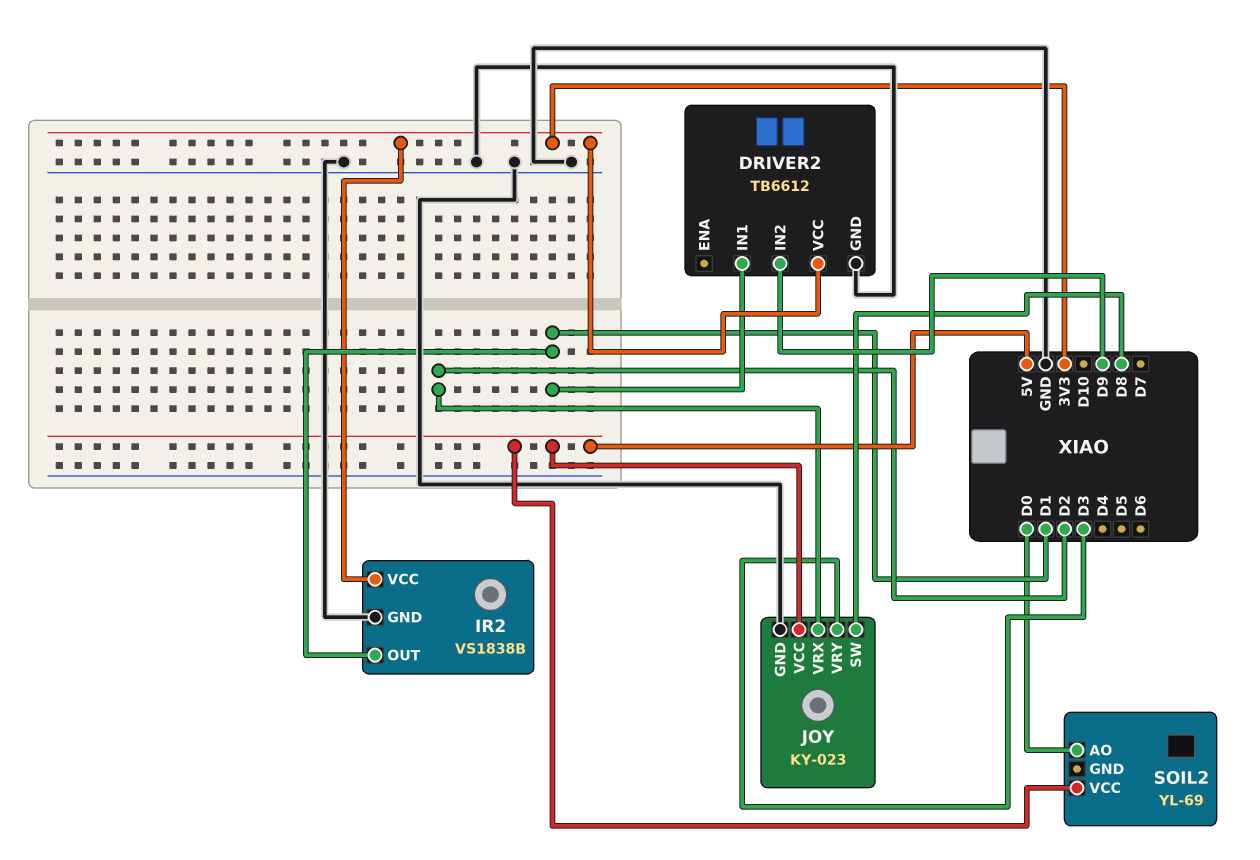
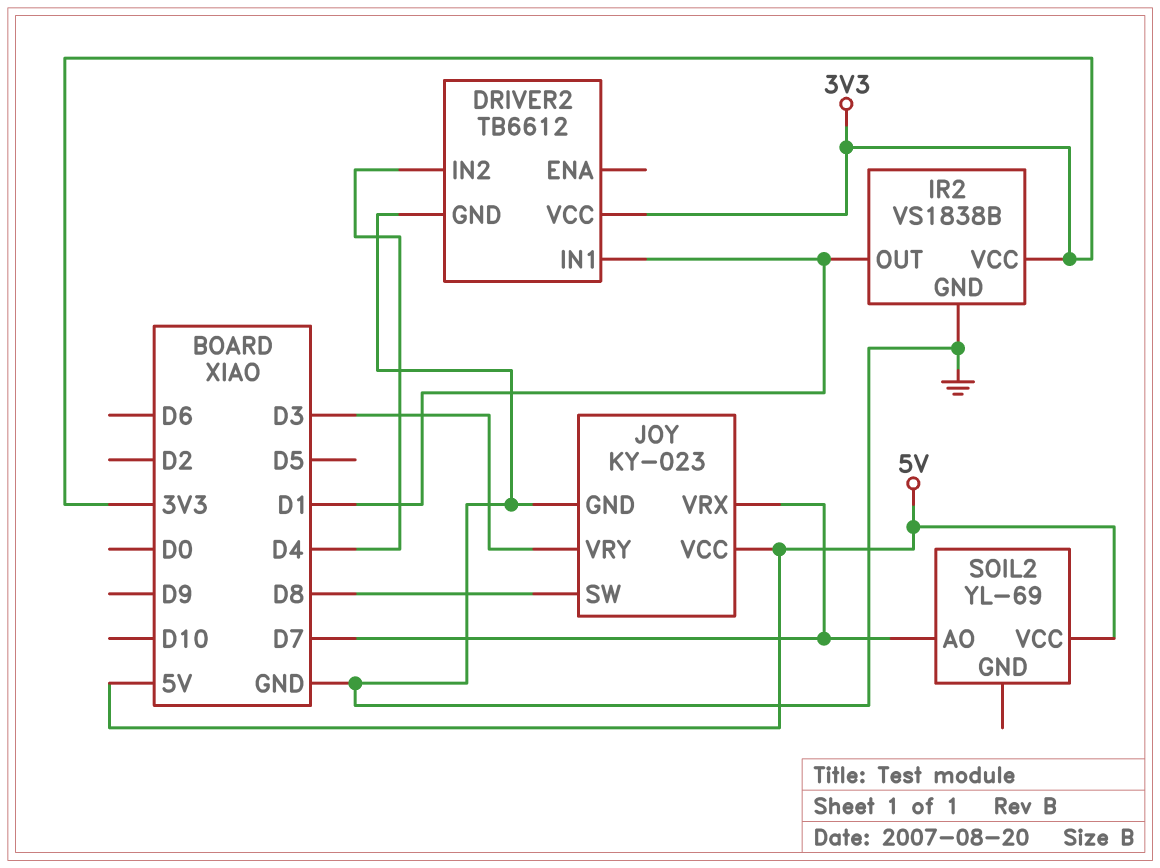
DRIVER2 pin IN2: D9 -> D4
JOY pin VRX: D2 -> D7
SOIL2 pin AO: D0 -> D7

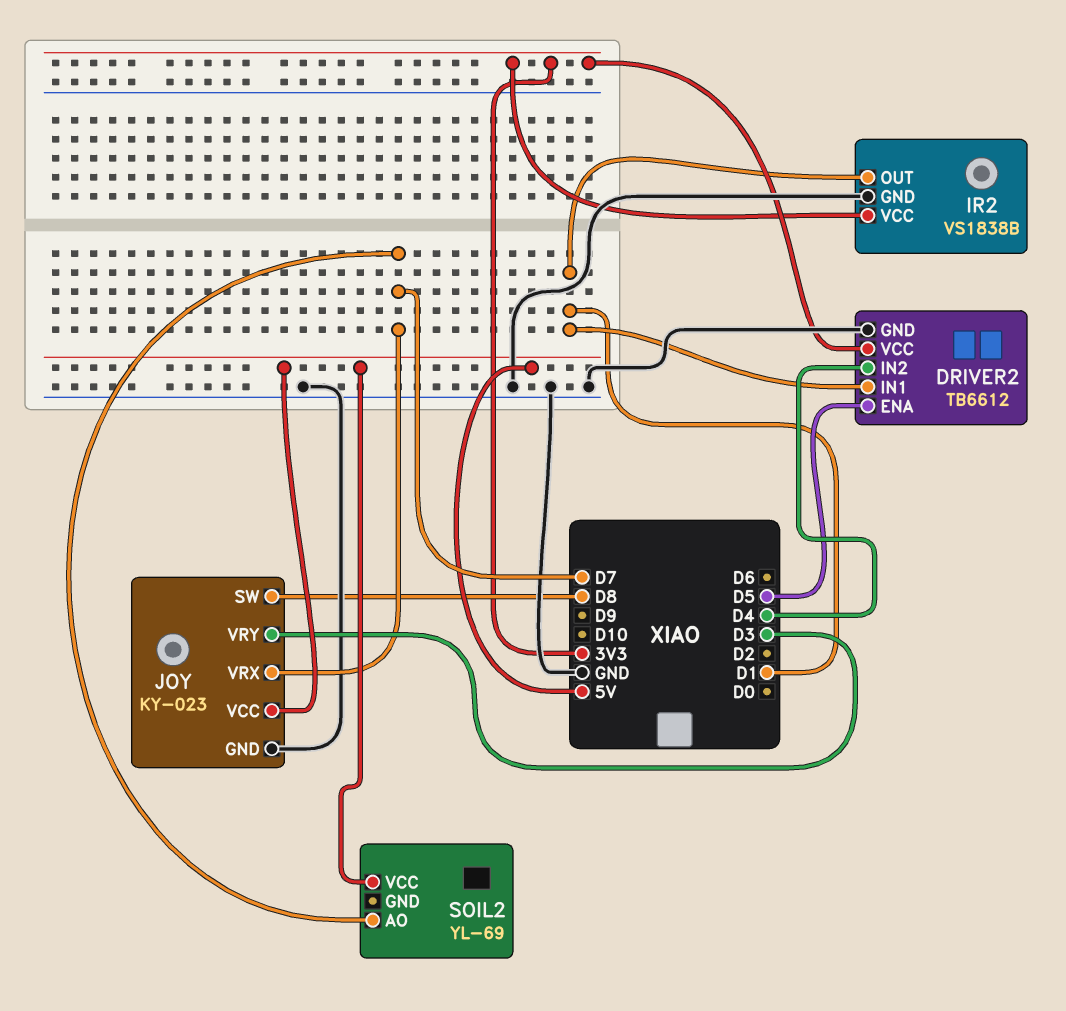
DRIVER2 pin ENA: none -> D5

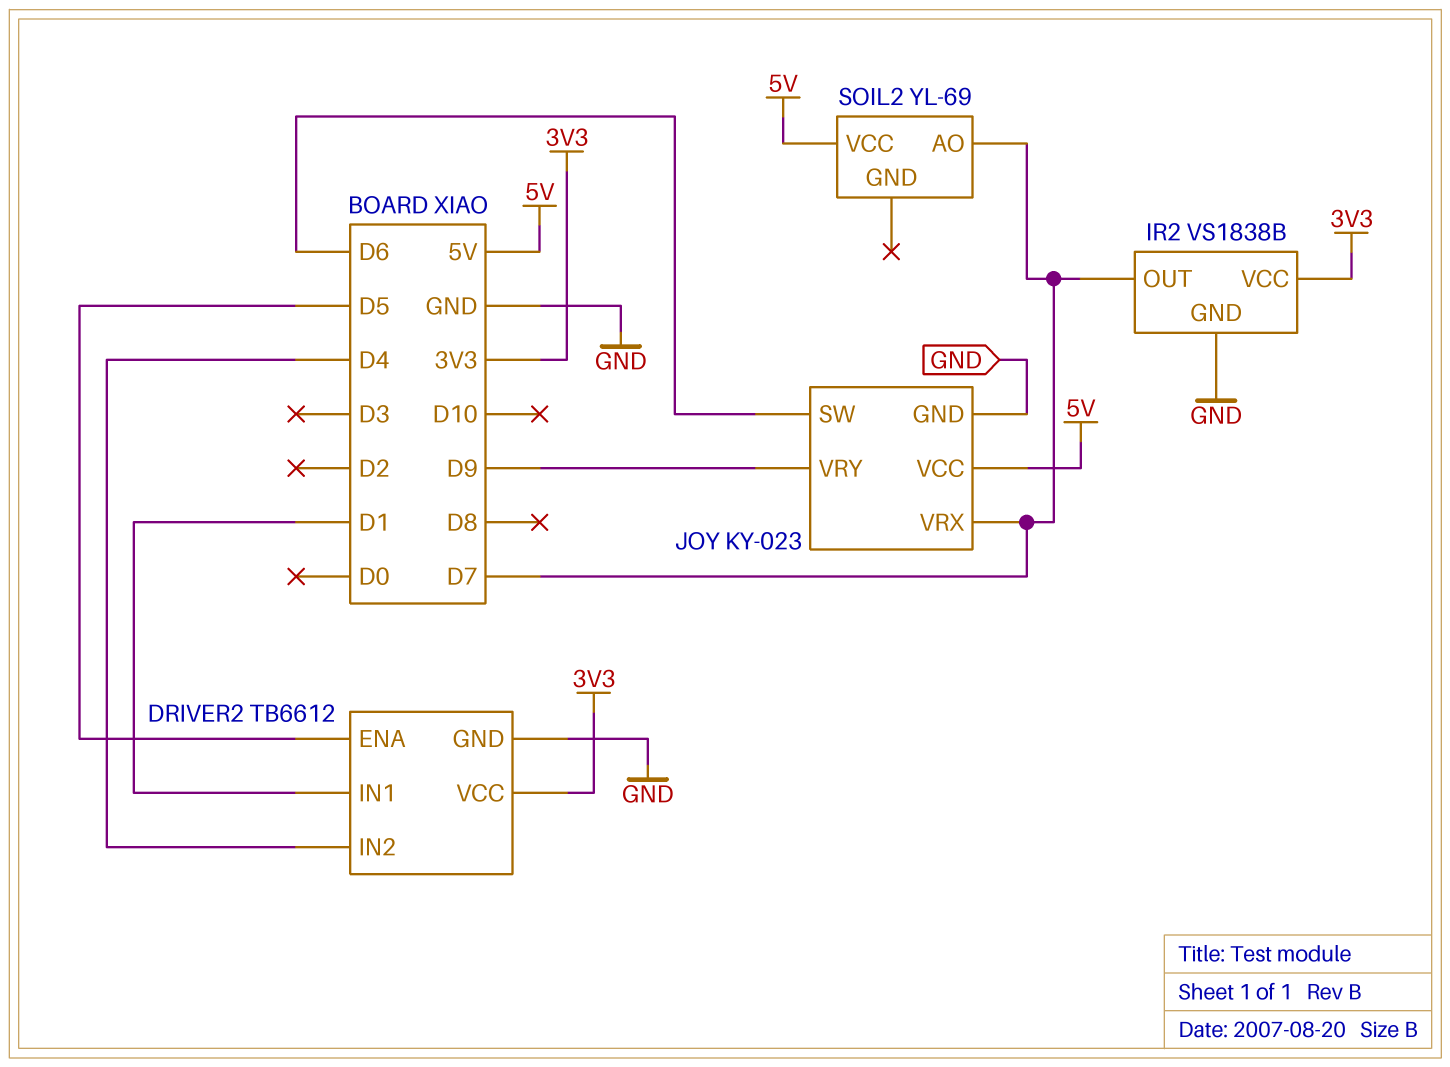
IR2 pin OUT: D1 -> D7
JOY pin SW: D8 -> D6
JOY pin VRY: D3 -> D9

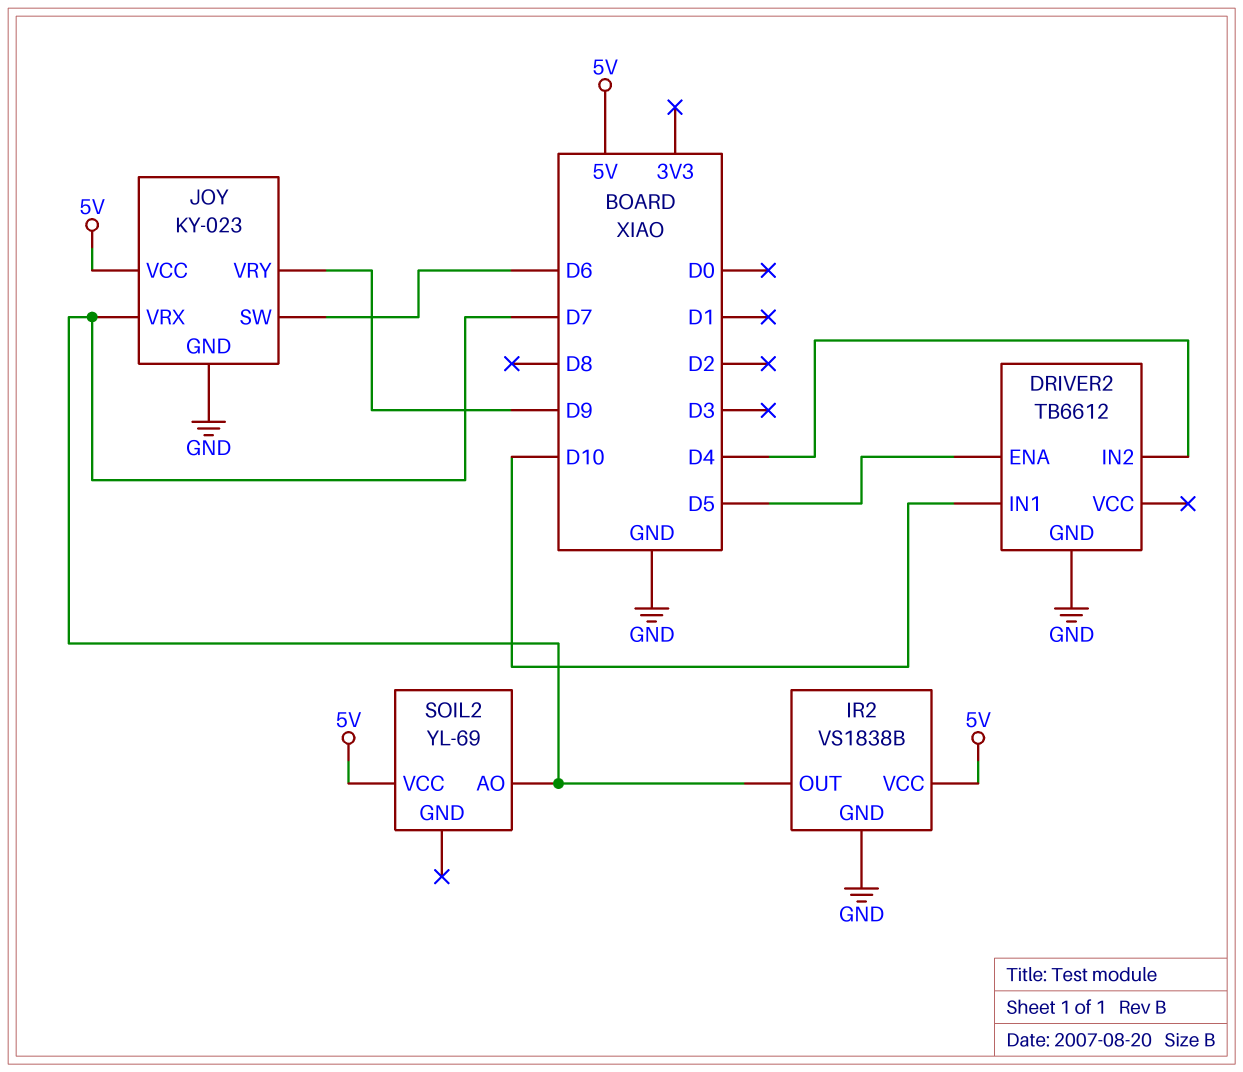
DRIVER2 pin IN1: D1 -> D10
DRIVER2 pin VCC: 3V3 -> none
IR2 pin VCC: 3V3 -> 5V

